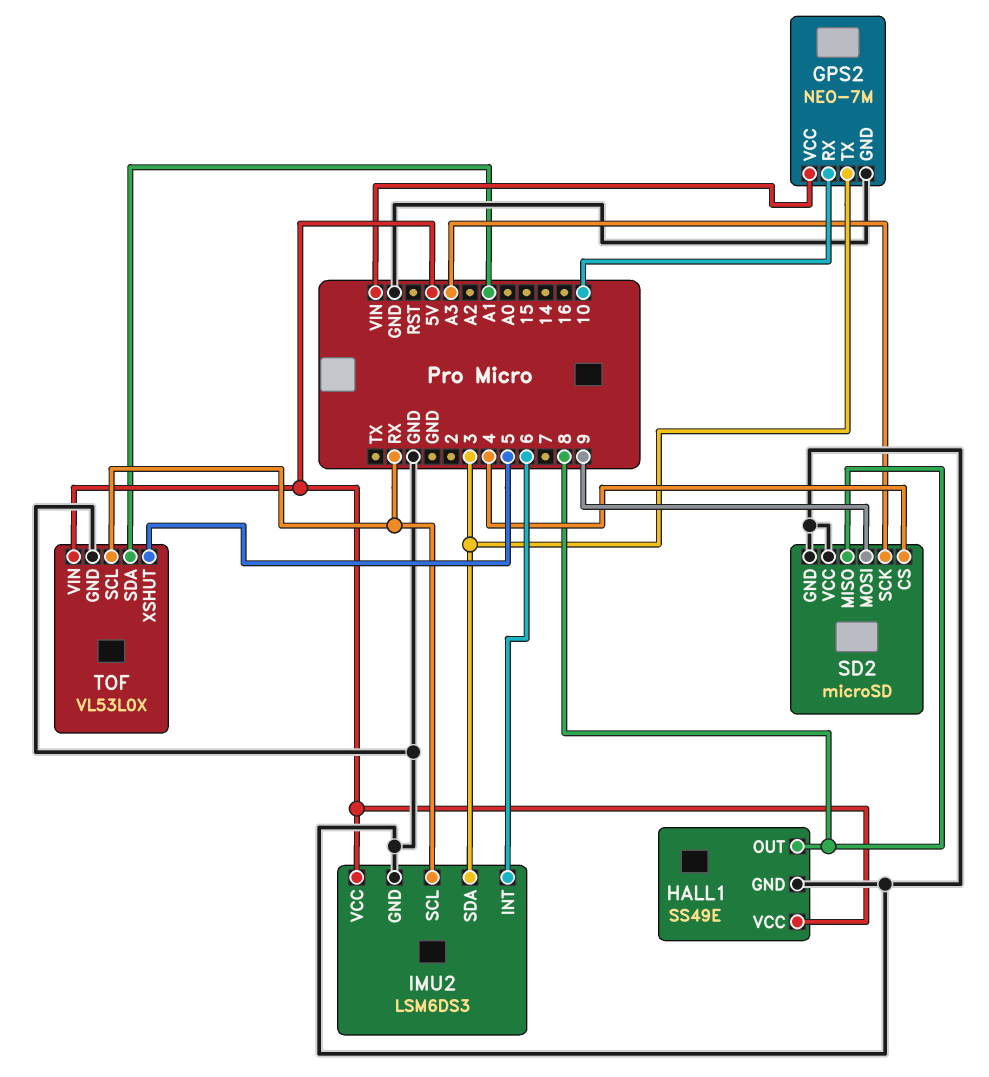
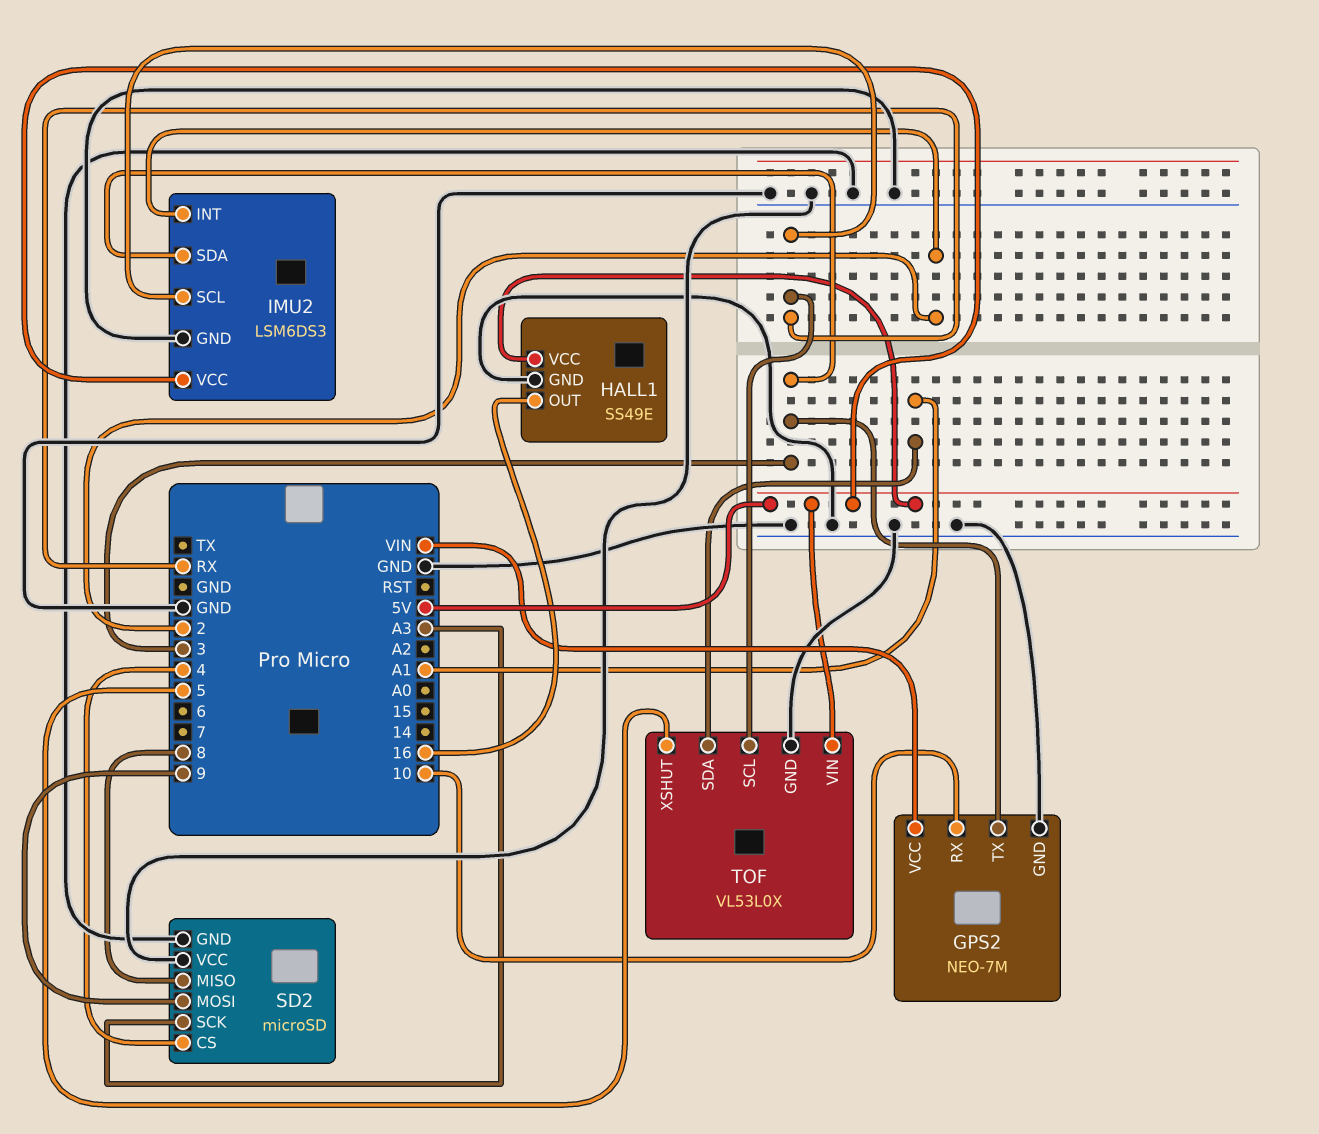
HALL1 pin OUT: 8 -> 16
IMU2 pin INT: 6 -> 2

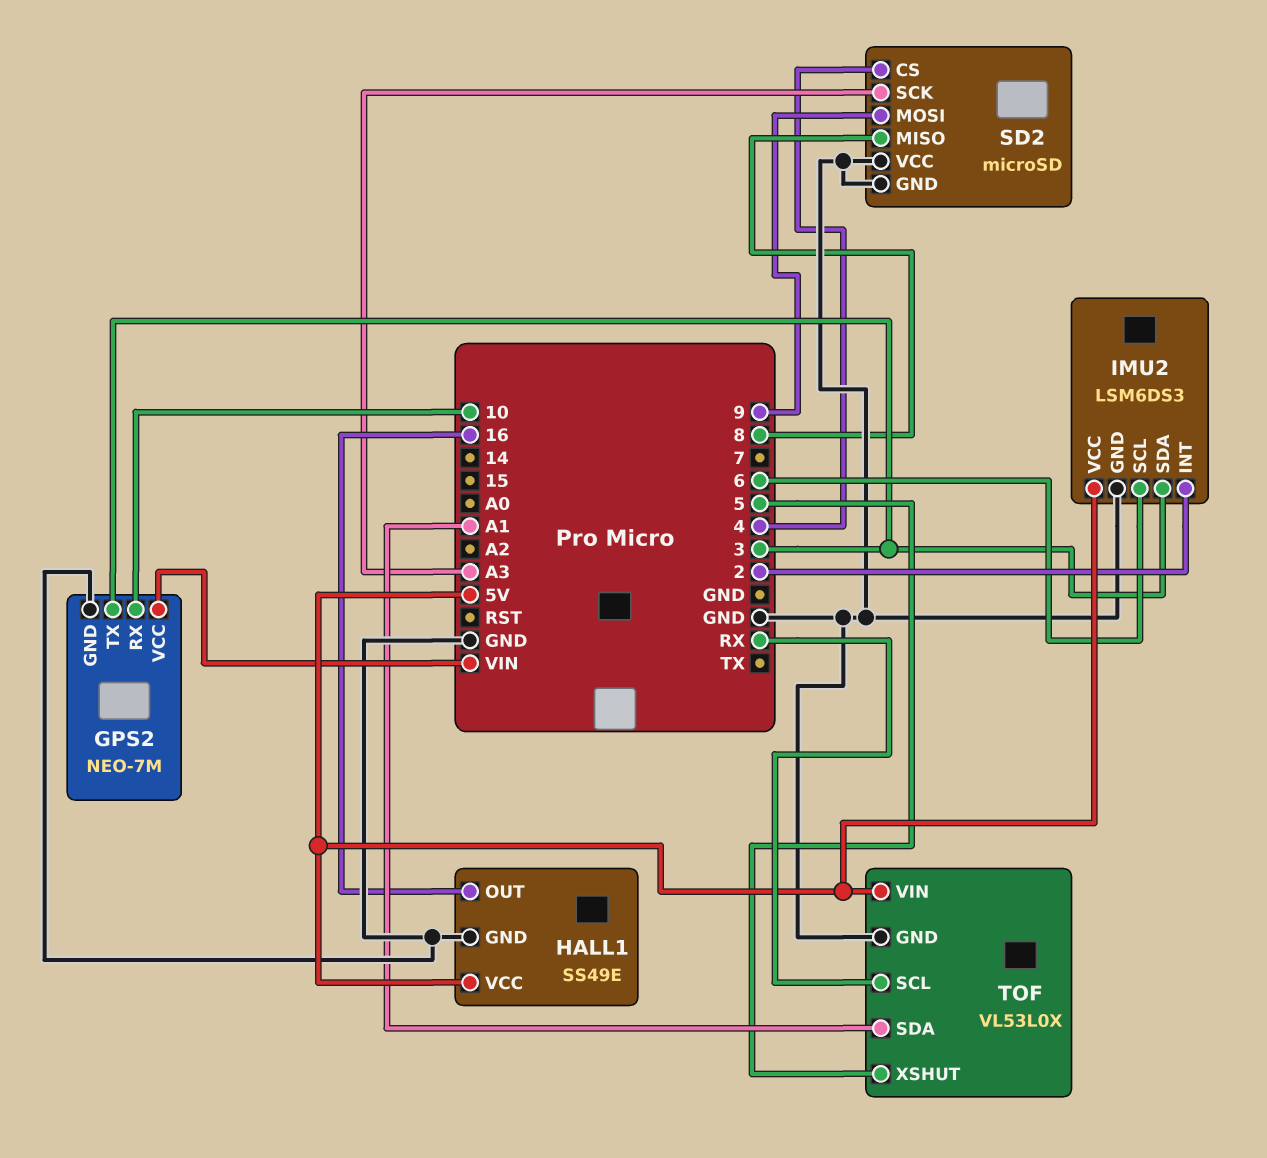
IMU2 pin SCL: RX -> 6

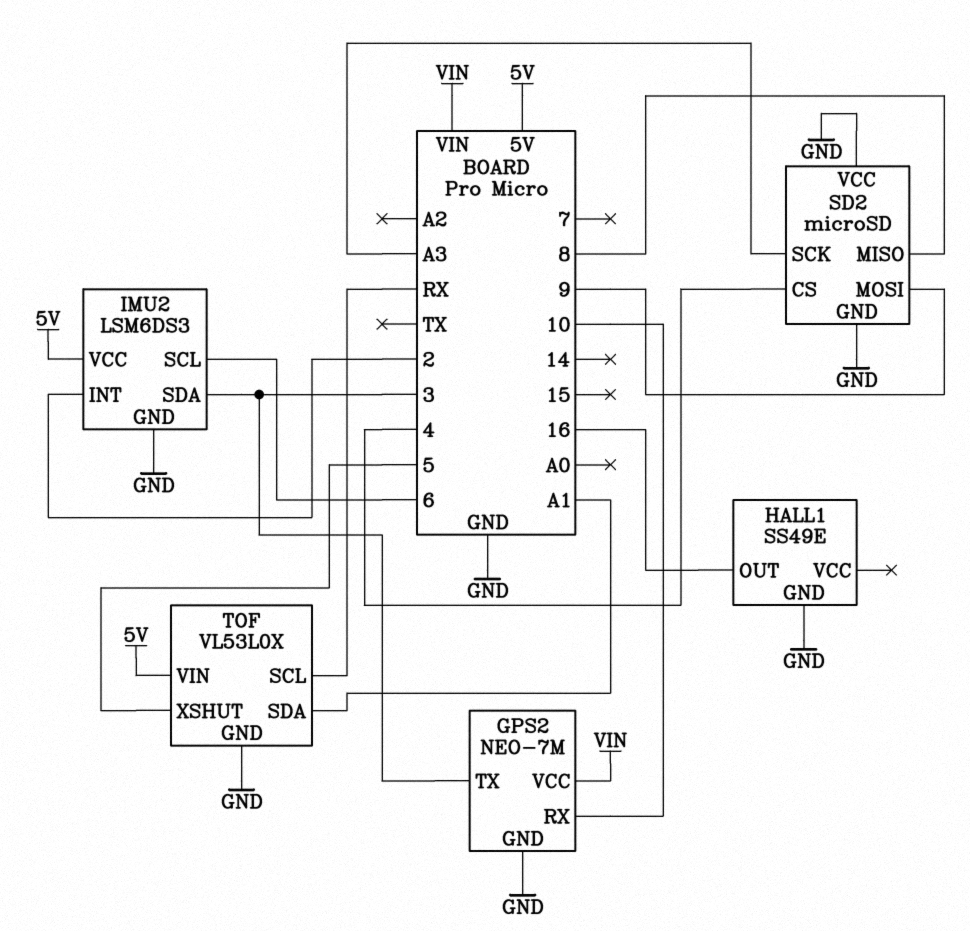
HALL1 pin VCC: 5V -> none

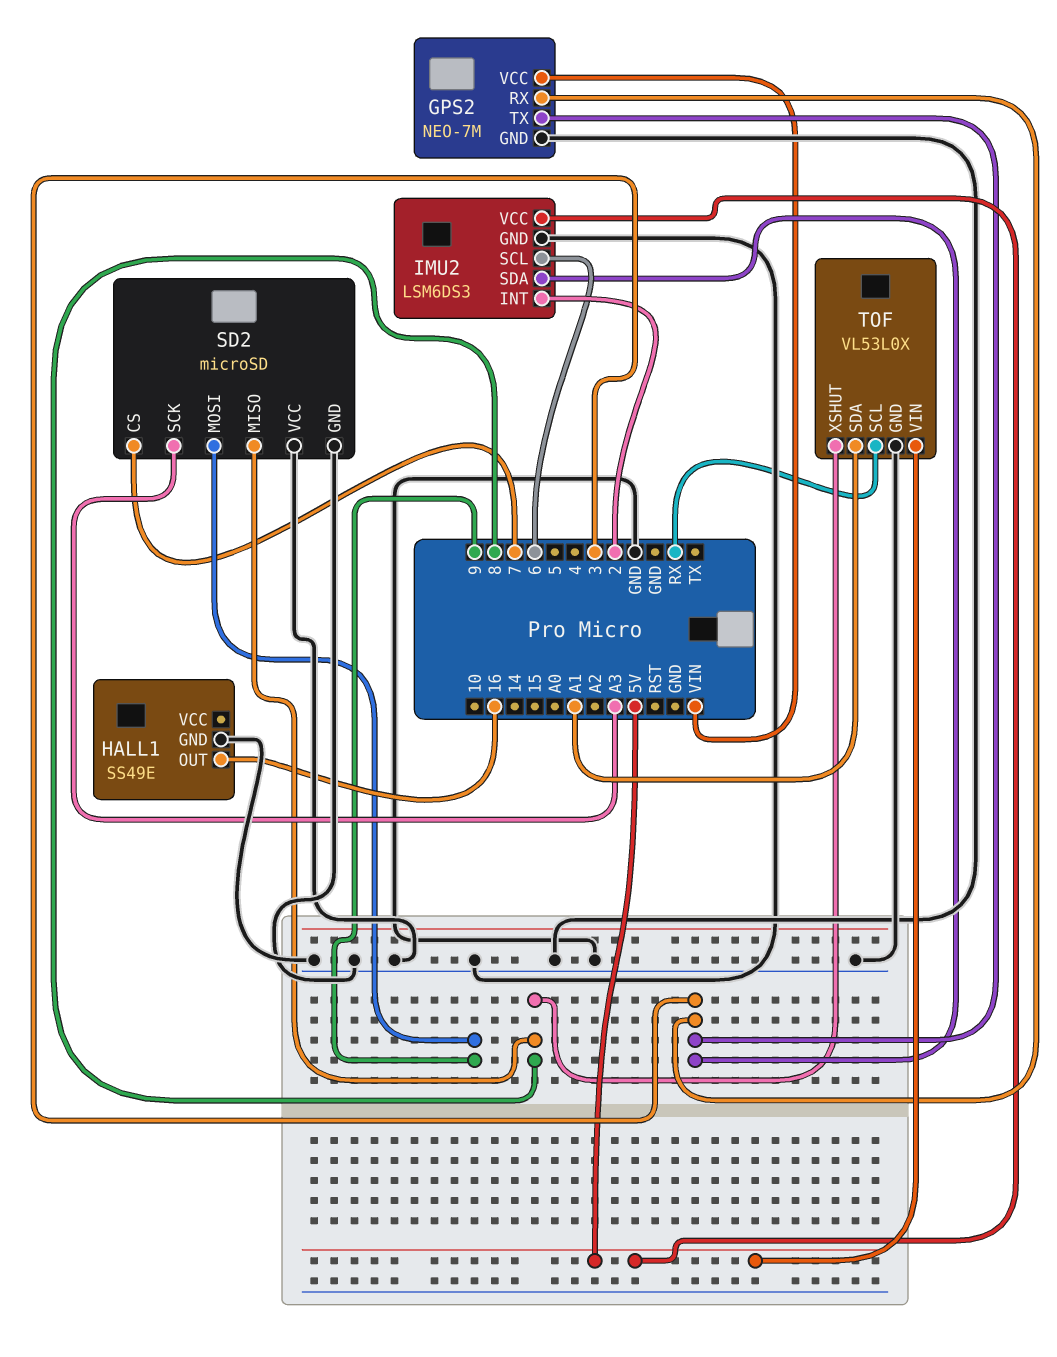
GPS2 pin RX: 10 -> 3
SD2 pin CS: 4 -> 7
TOF pin XSHUT: 5 -> 8

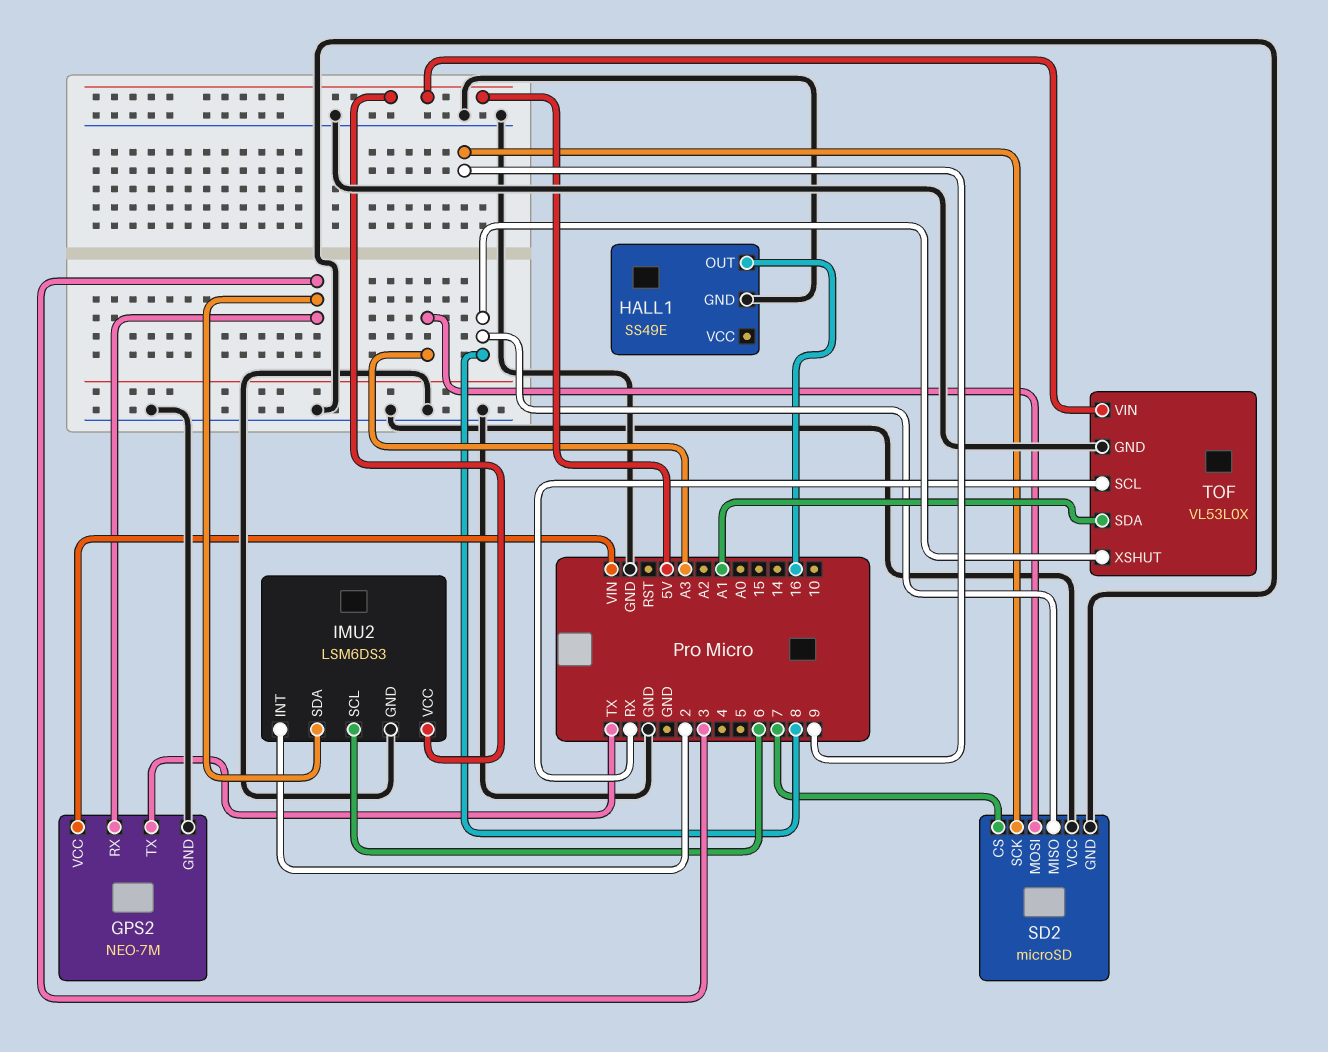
GPS2 pin TX: 3 -> TX
SD2 pin MOSI: 9 -> A3
SD2 pin SCK: A3 -> 9

